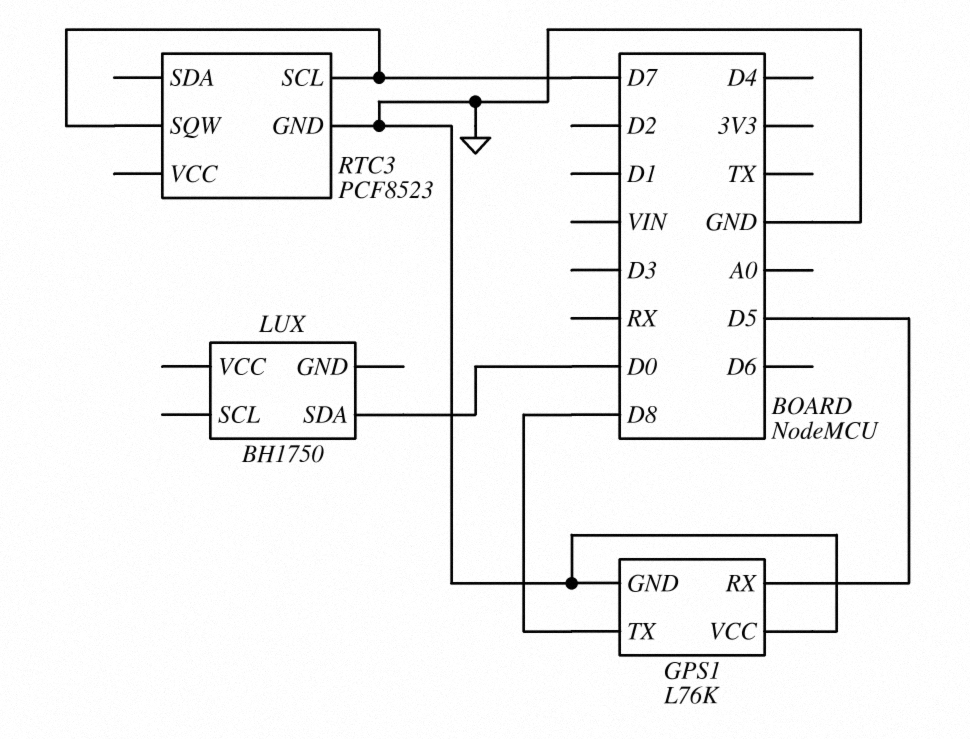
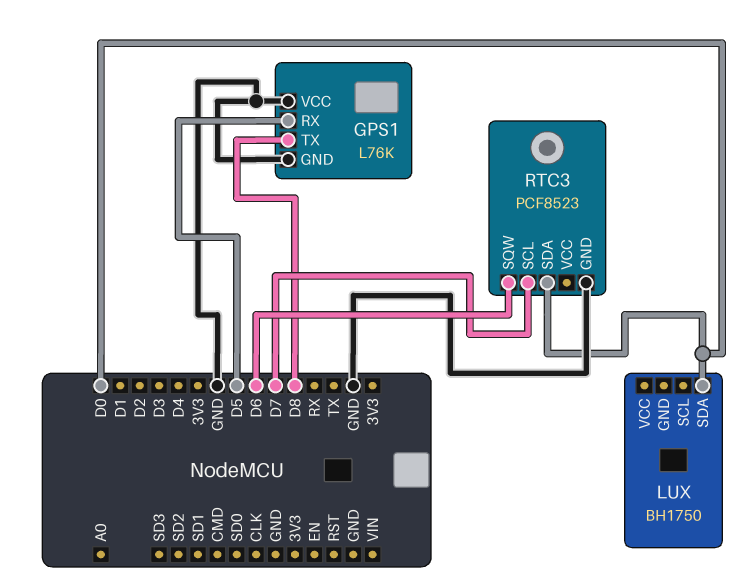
RTC3 pin SDA: none -> D0
RTC3 pin SQW: D7 -> D6

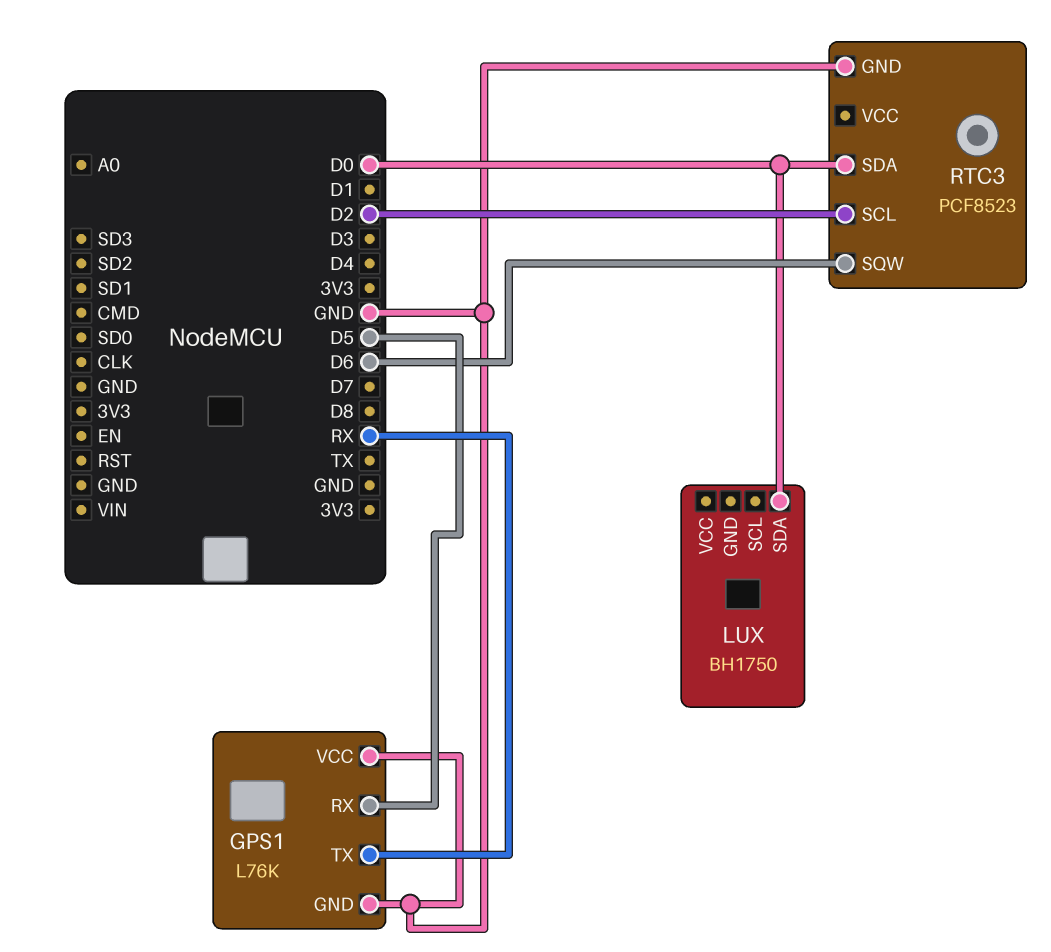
GPS1 pin TX: D8 -> RX
RTC3 pin SCL: D7 -> D2

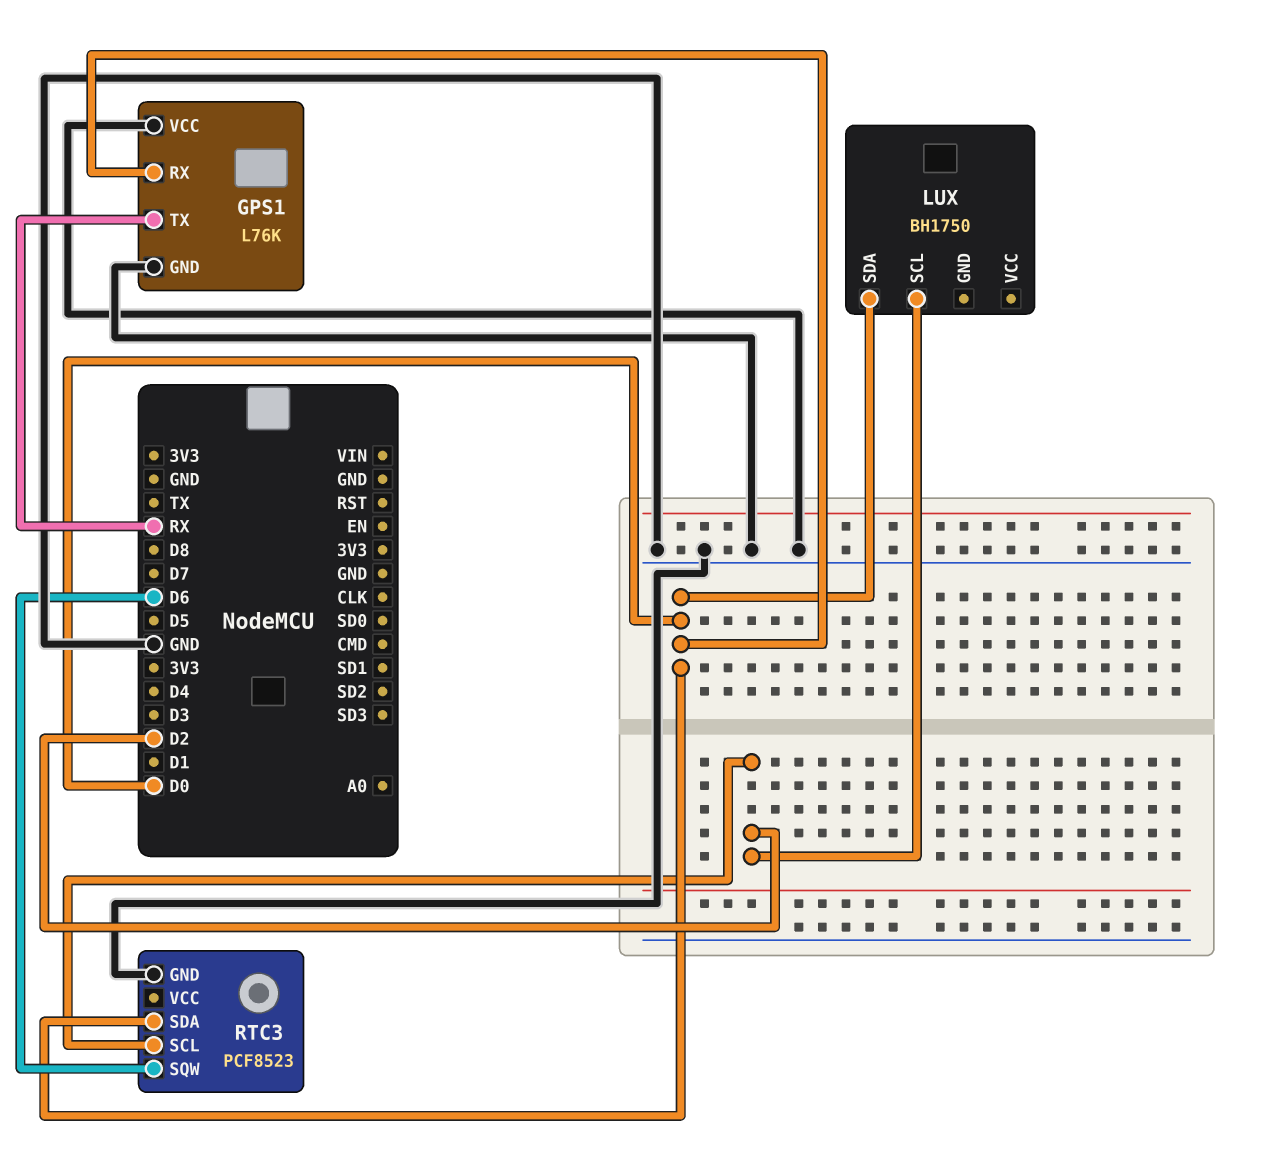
GPS1 pin RX: D5 -> D0
LUX pin SCL: none -> D2

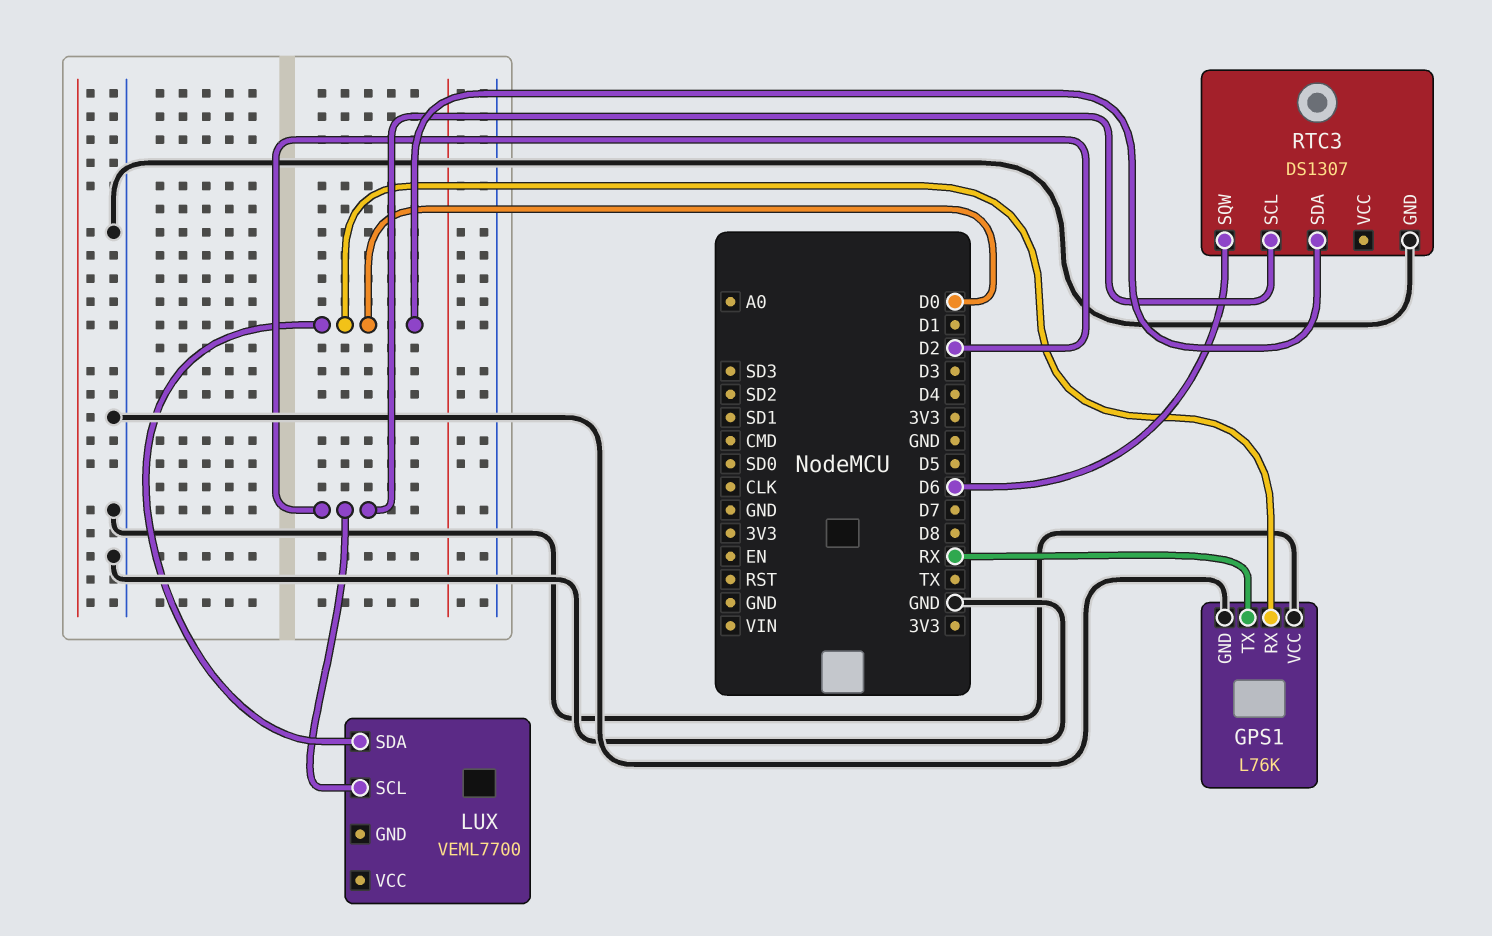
LUX: BH1750 -> VEML7700
RTC3: PCF8523 -> DS1307

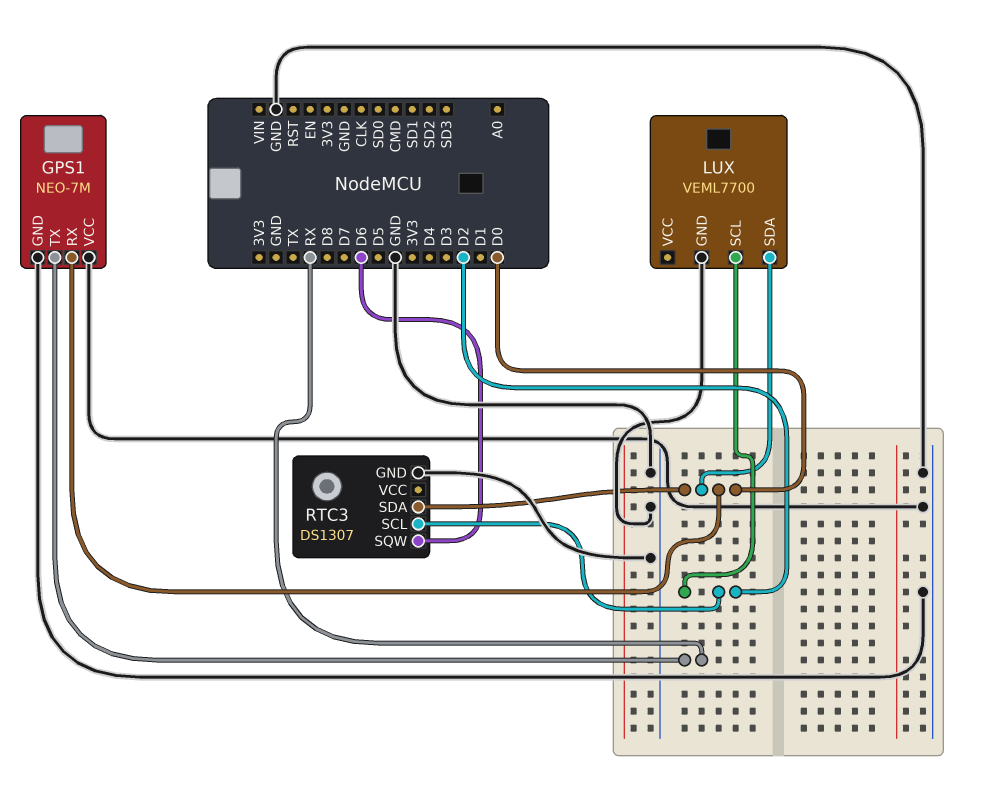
GPS1: L76K -> NEO-7M
LUX pin GND: none -> GND

